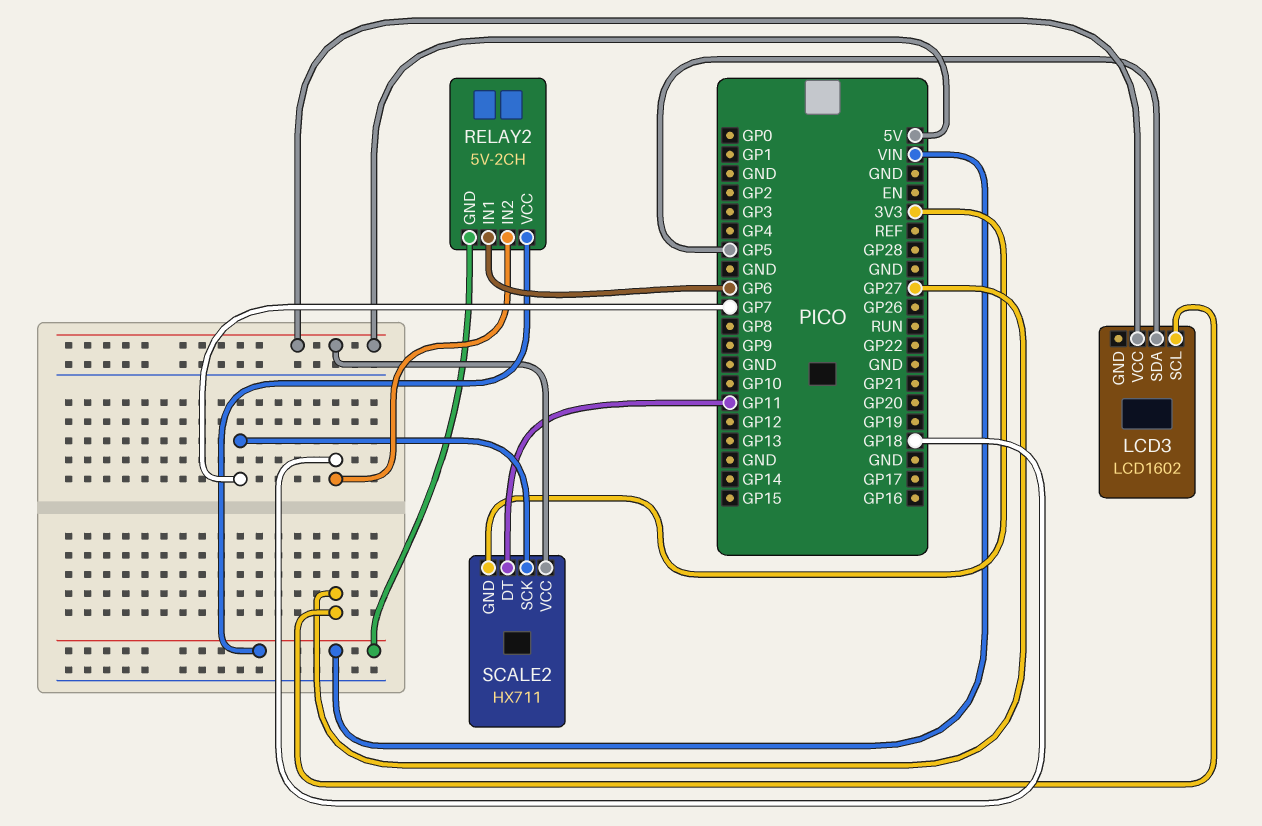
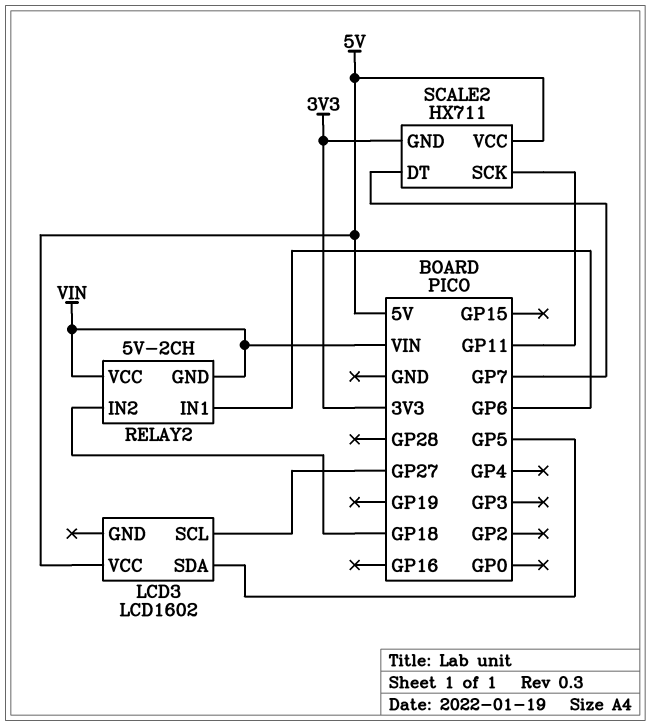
SCALE2 pin DT: GP11 -> GP7
SCALE2 pin SCK: GP7 -> GP11

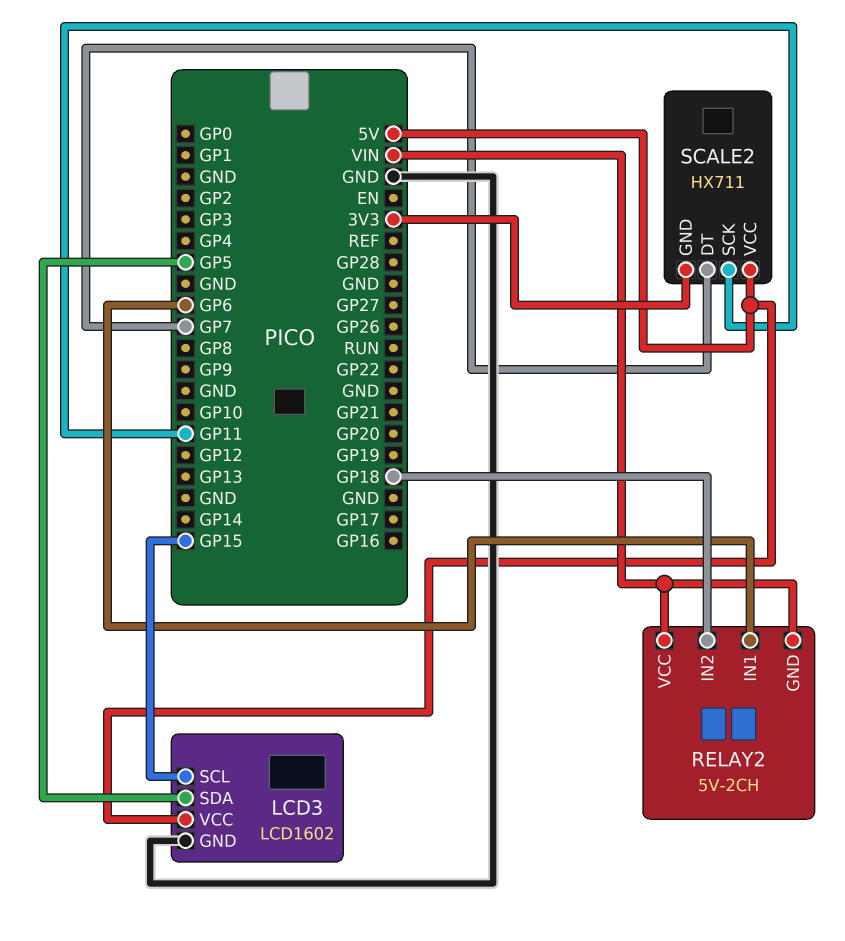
LCD3 pin GND: none -> GND
LCD3 pin SCL: GP27 -> GP15

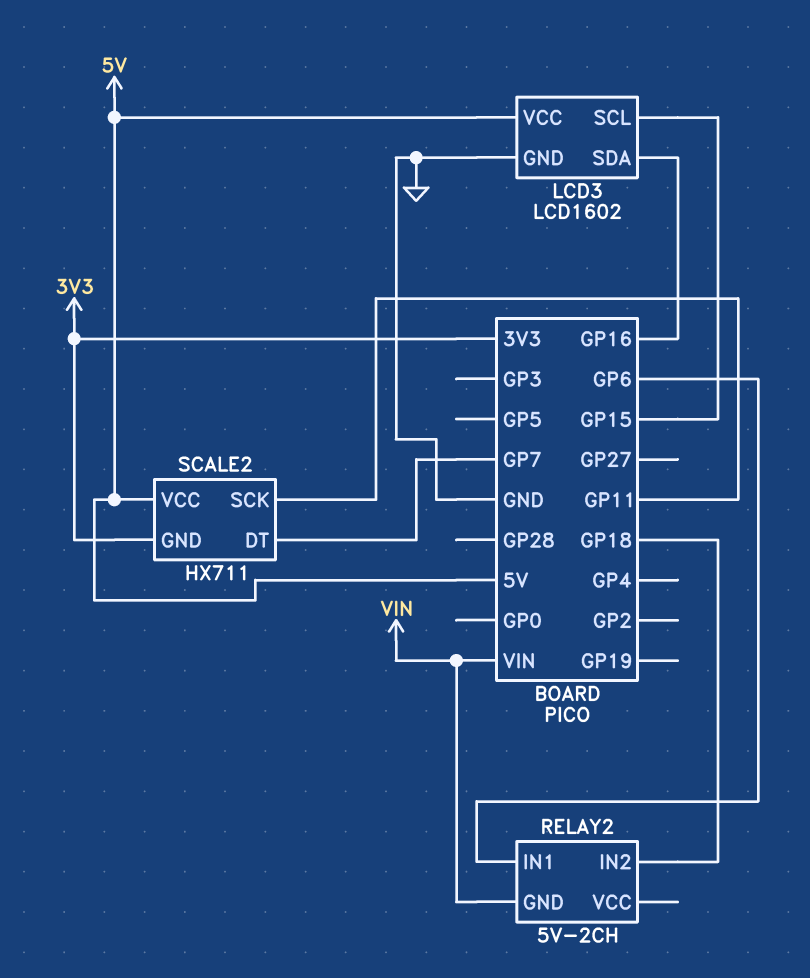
LCD3 pin SDA: GP5 -> GP16
RELAY2 pin VCC: VIN -> none

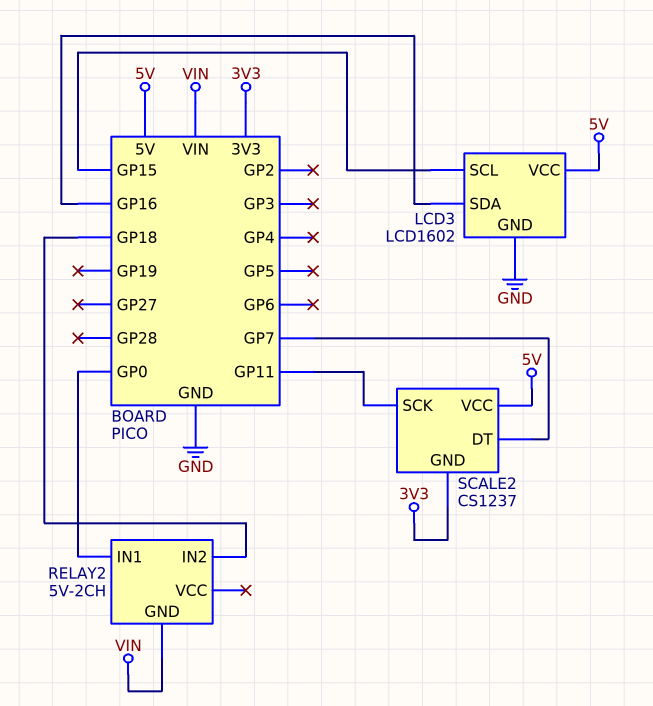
RELAY2 pin IN1: GP6 -> GP0
SCALE2: HX711 -> CS1237

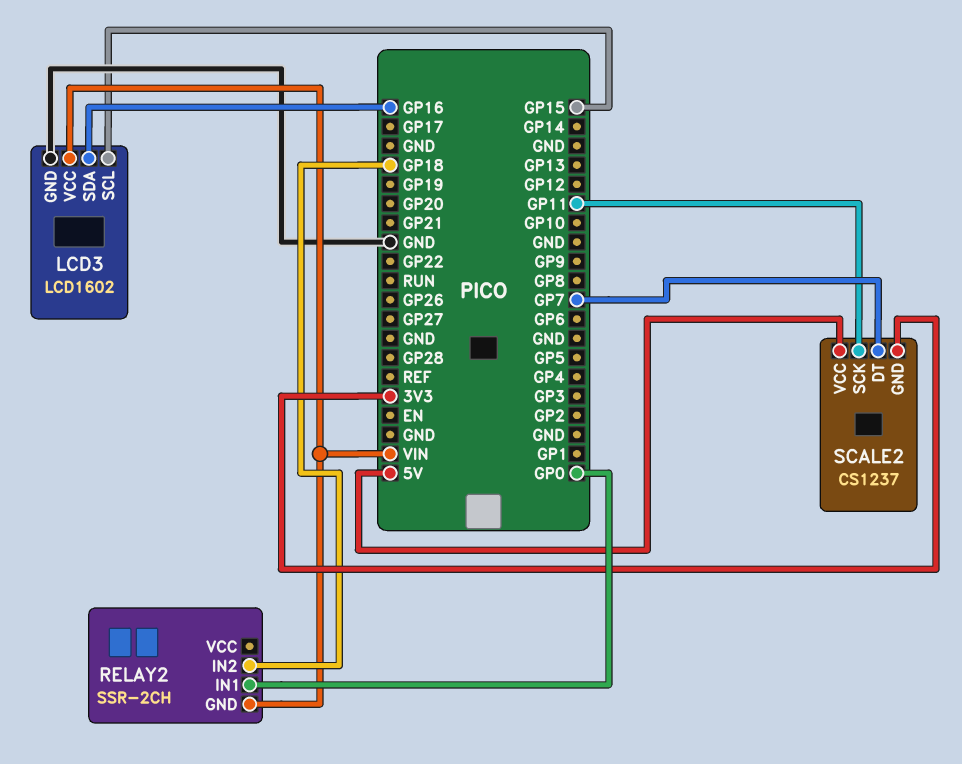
LCD3 pin VCC: 5V -> VIN
RELAY2: 5V-2CH -> SSR-2CH

